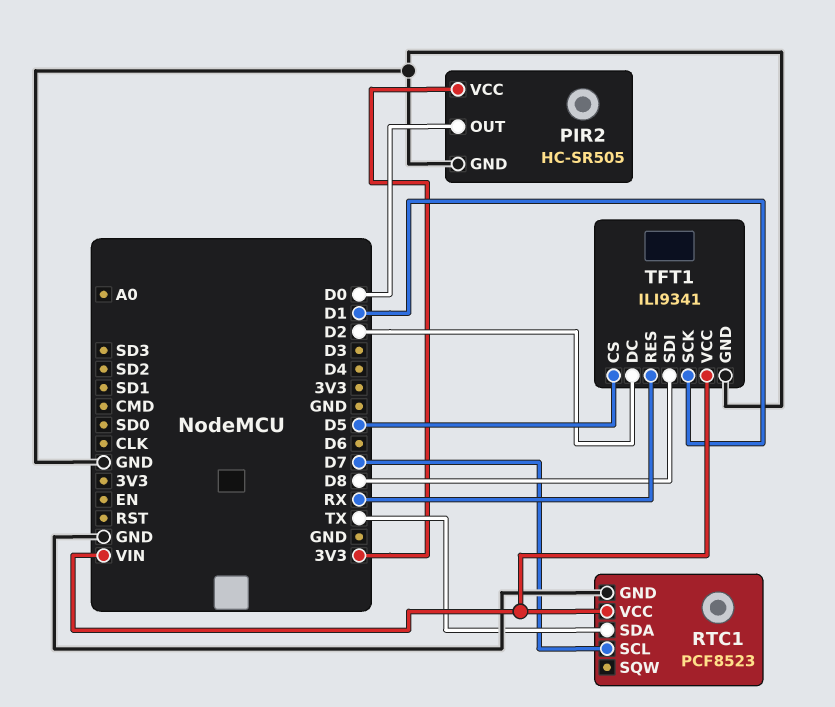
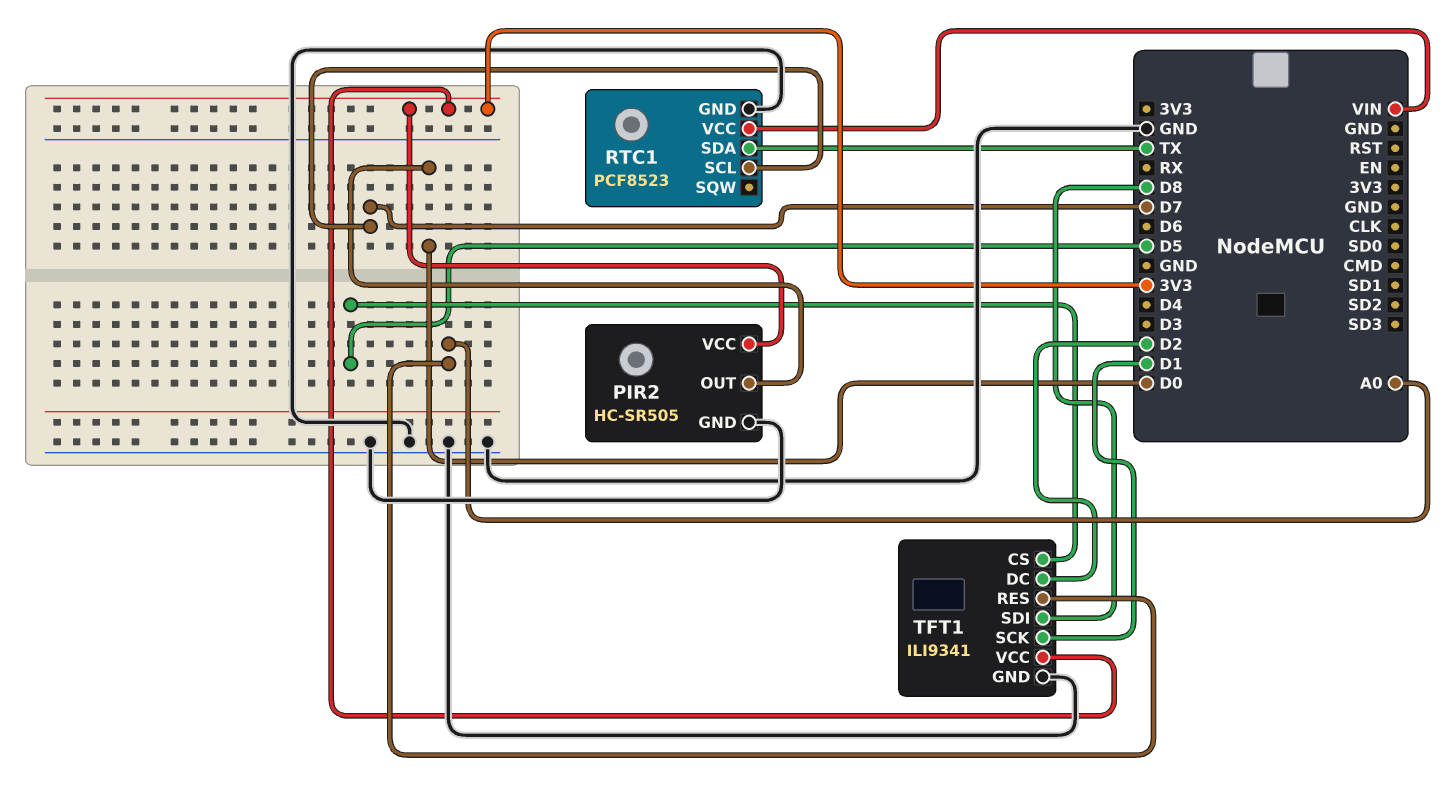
TFT1 pin RES: RX -> A0
TFT1 pin VCC: VIN -> 3V3

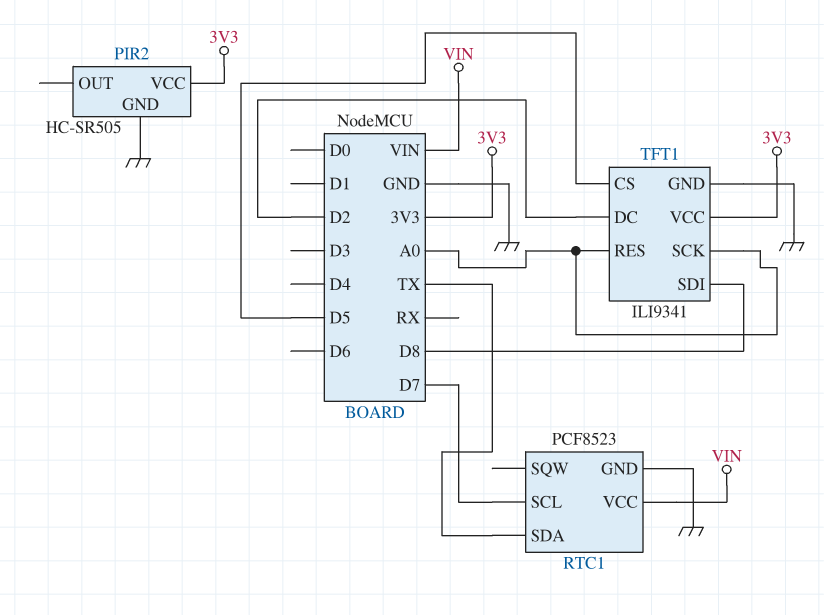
PIR2 pin OUT: D0 -> none
TFT1 pin SCK: D1 -> A0

